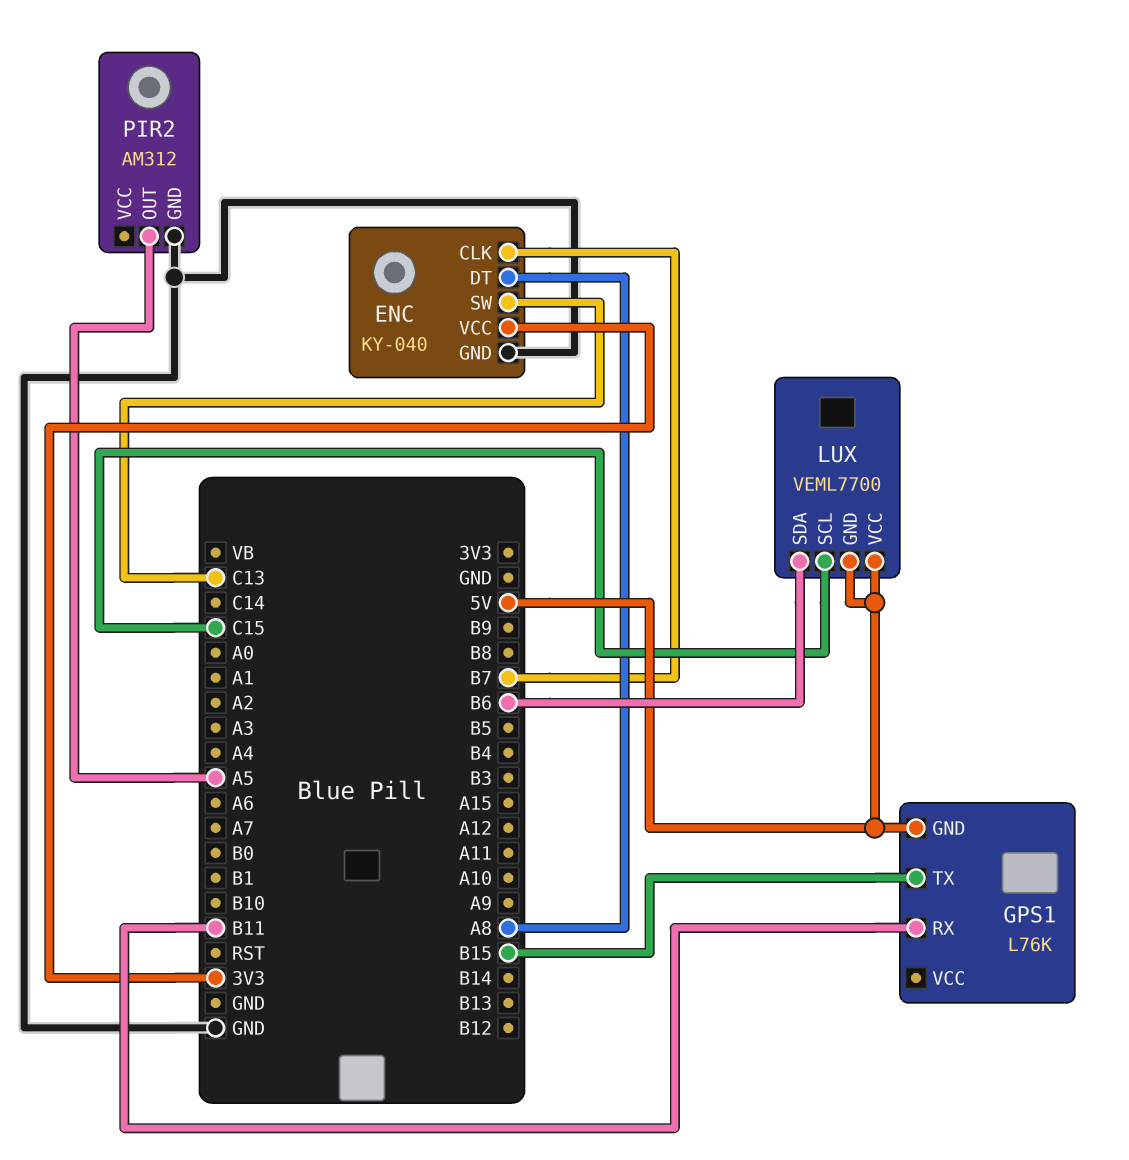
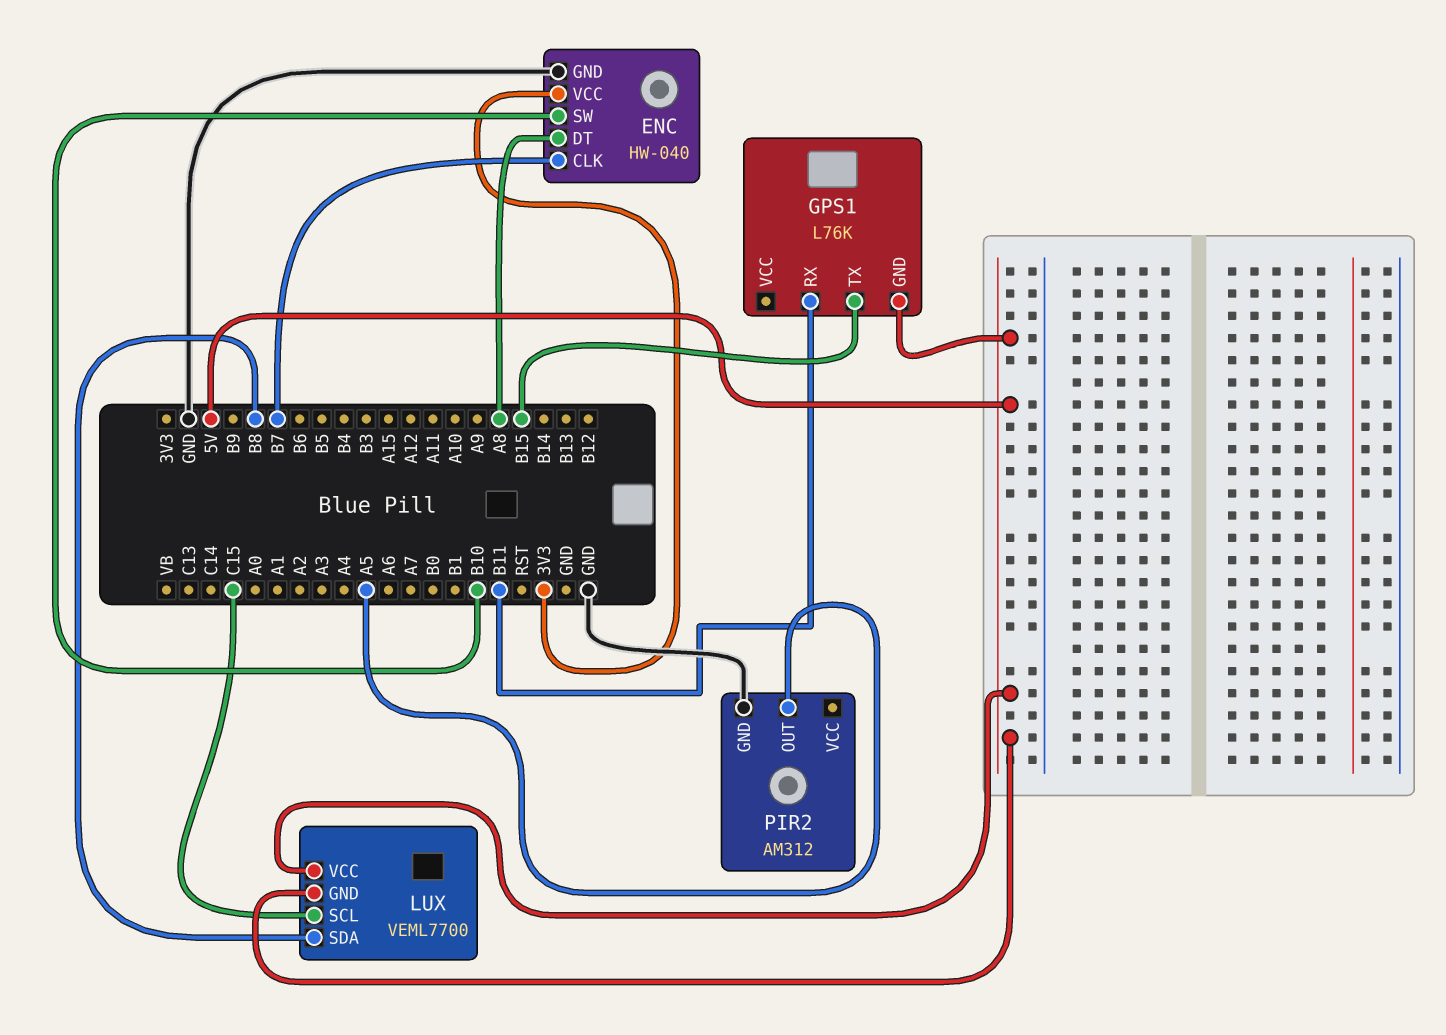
ENC: KY-040 -> HW-040
ENC pin SW: C13 -> B10
LUX pin SDA: B6 -> B8

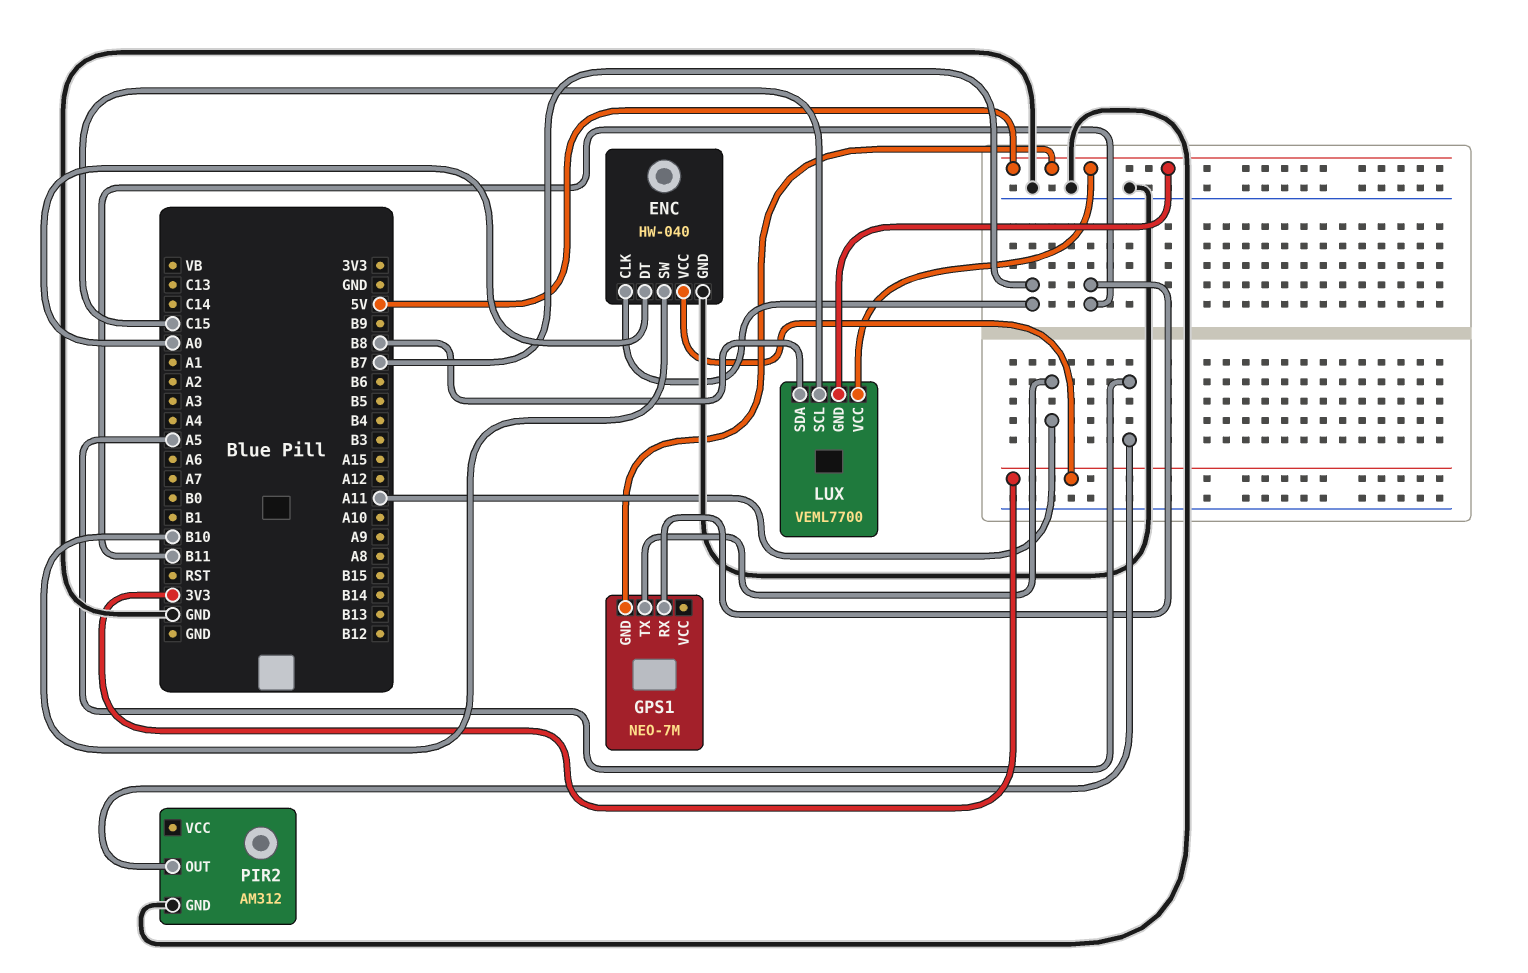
ENC pin DT: A8 -> A0
GPS1: L76K -> NEO-7M
GPS1 pin TX: B15 -> A11

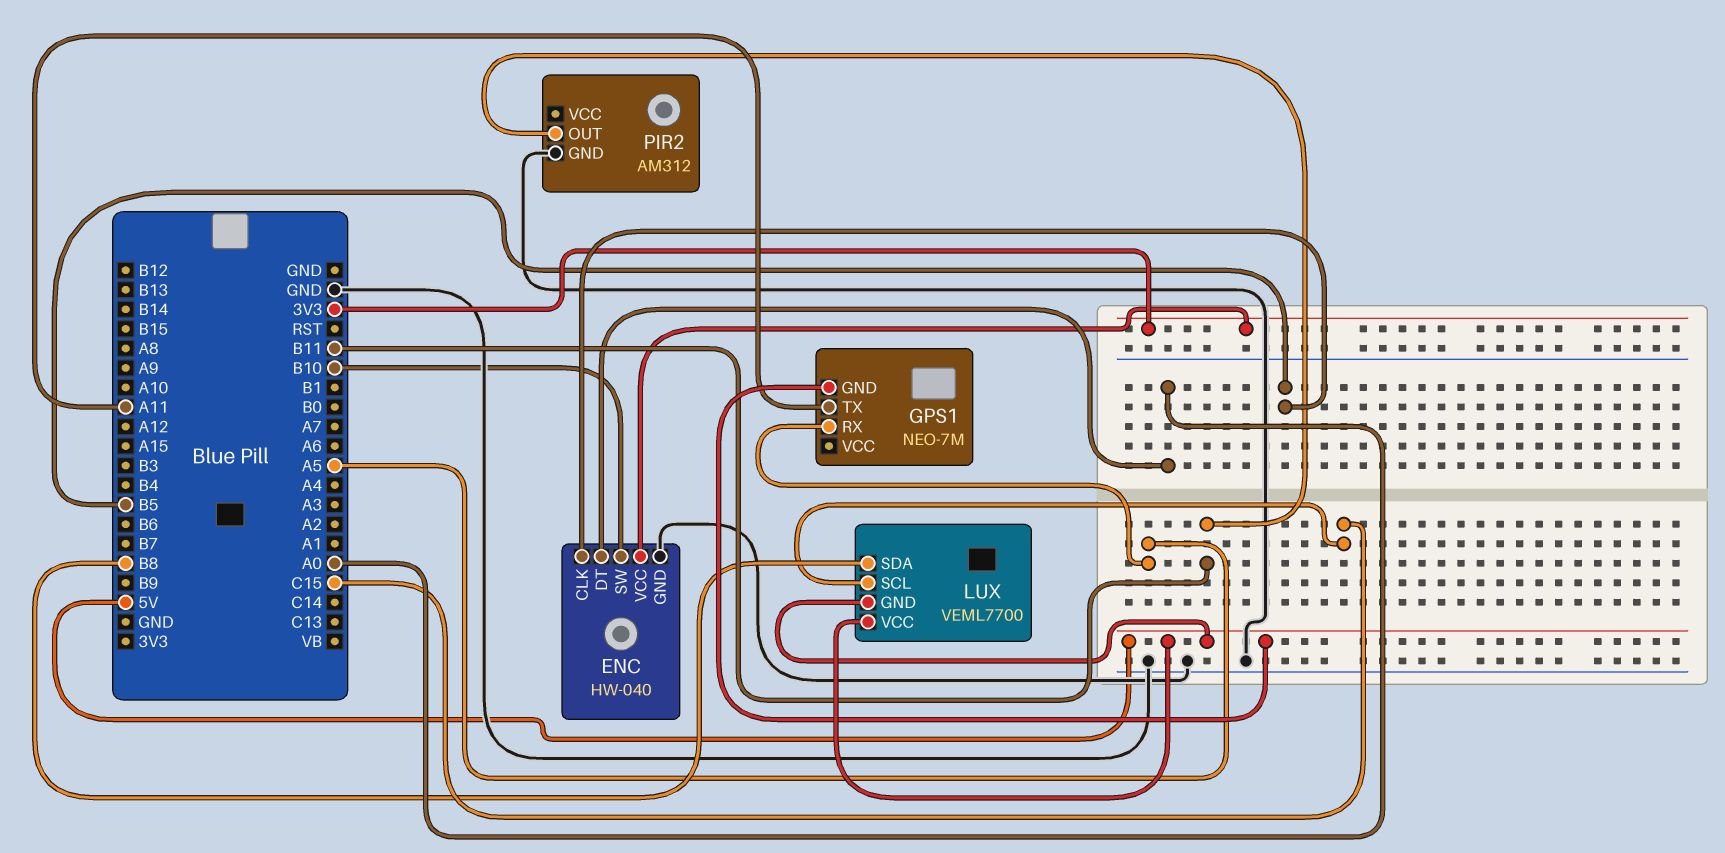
ENC pin CLK: B7 -> B5
GPS1 pin RX: B11 -> A5
PIR2 pin OUT: A5 -> B11

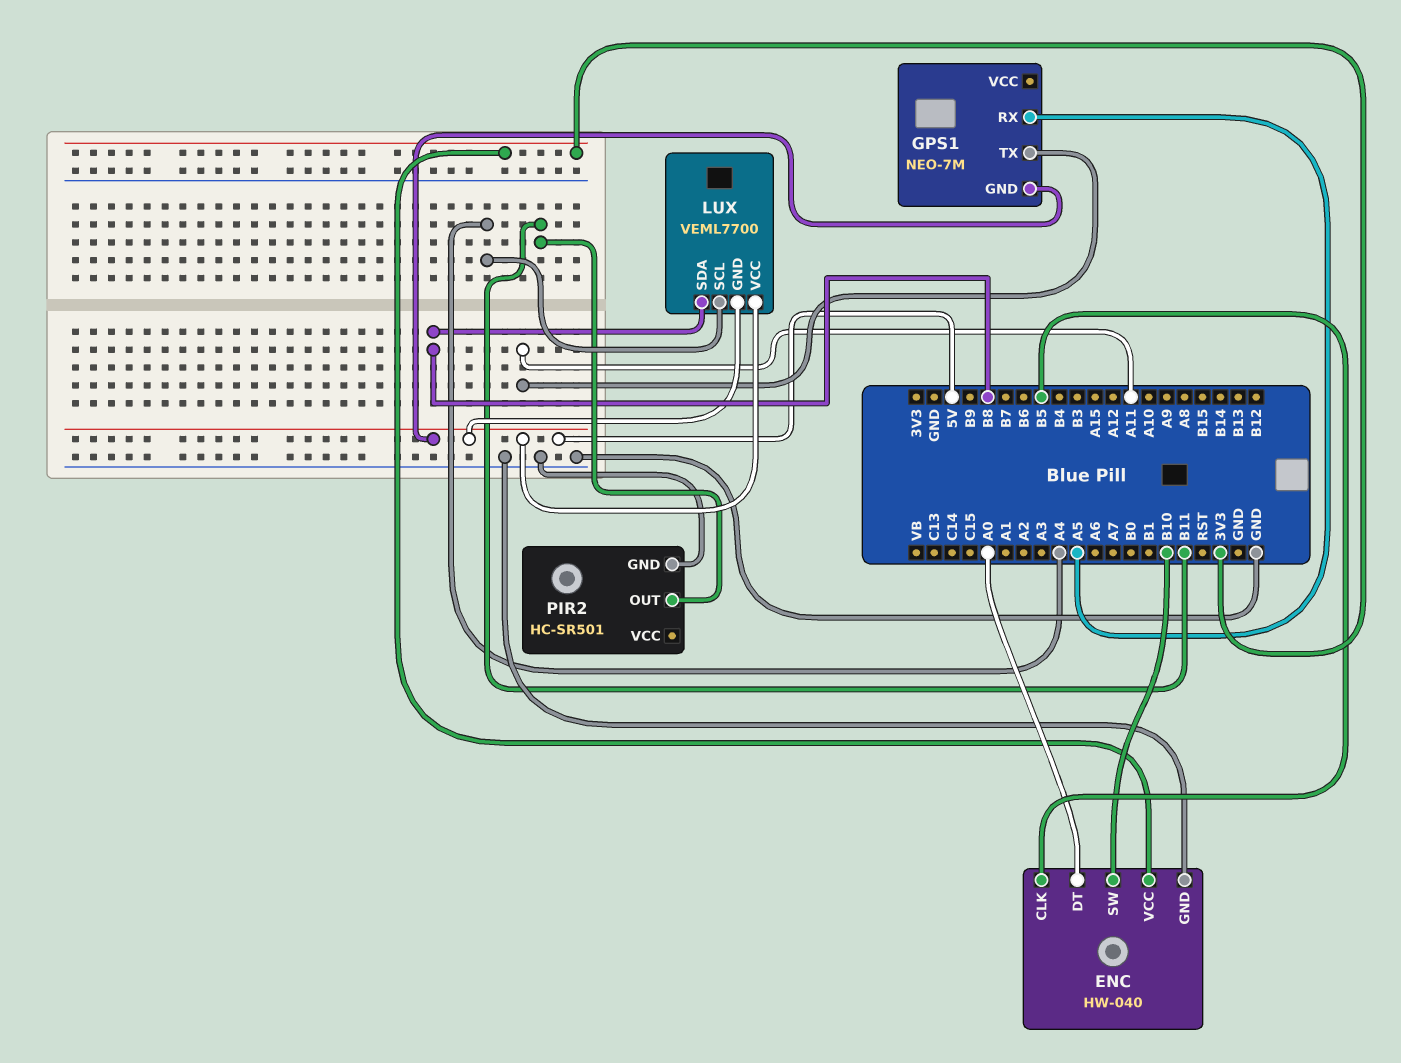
LUX pin SCL: C15 -> A4
PIR2: AM312 -> HC-SR501

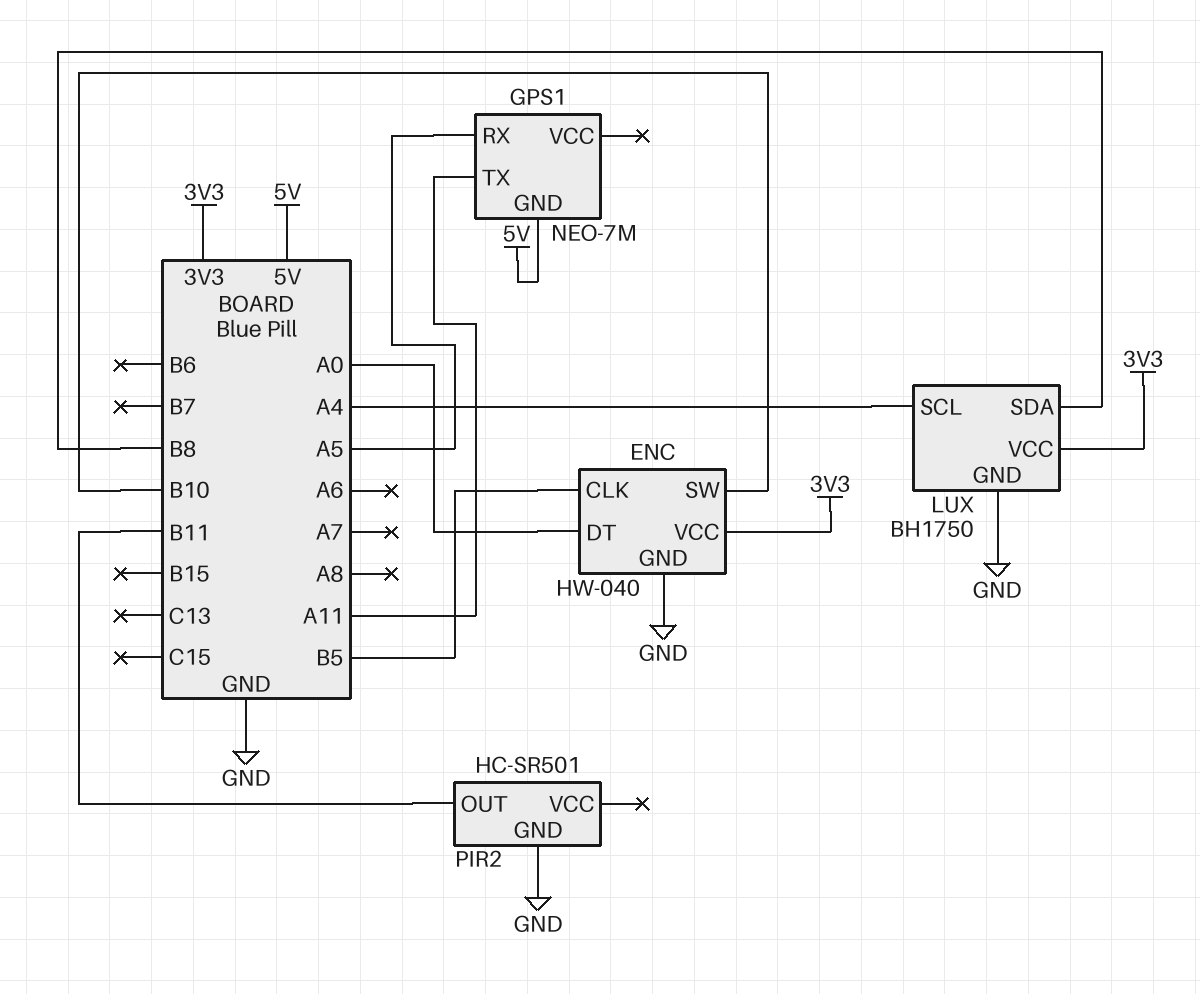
LUX: VEML7700 -> BH1750
LUX pin GND: 5V -> GND
LUX pin VCC: 5V -> 3V3

